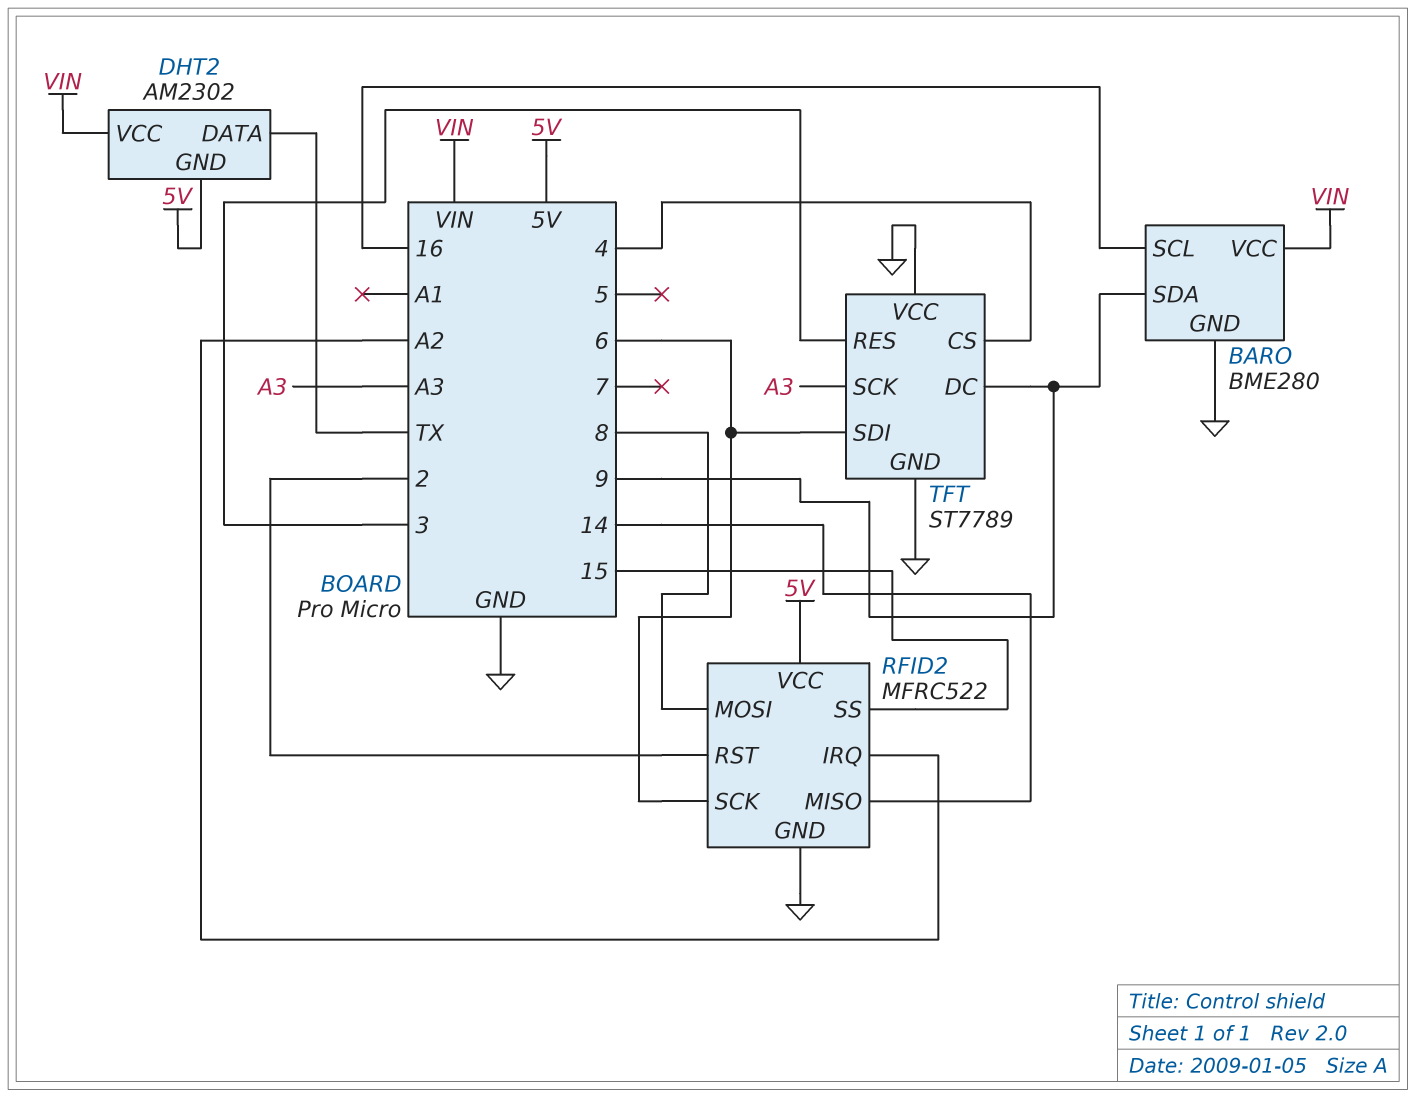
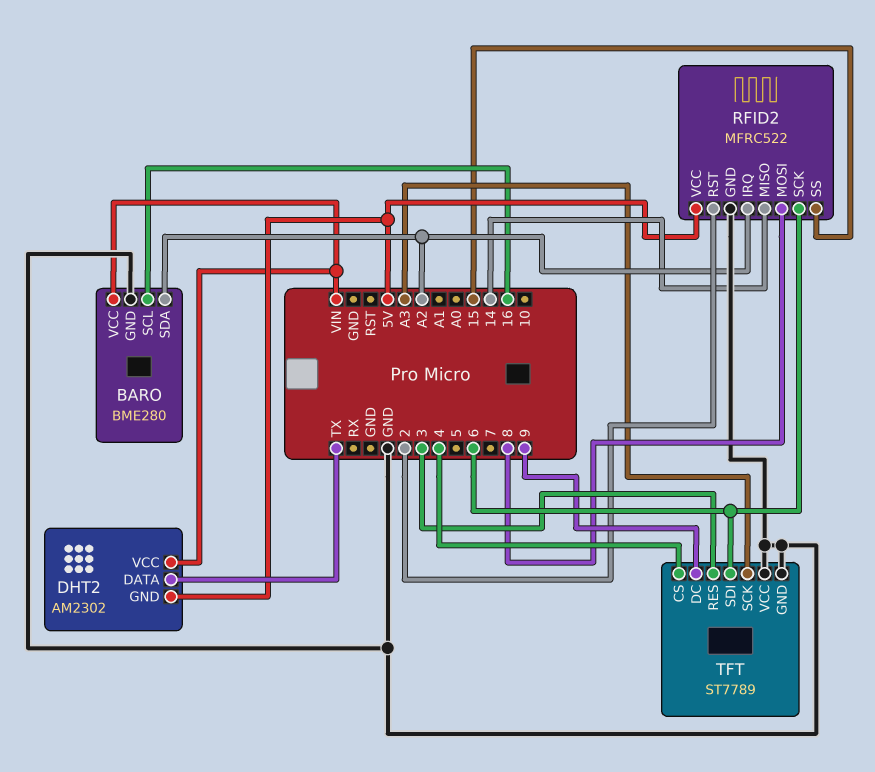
BARO pin SDA: 9 -> A2

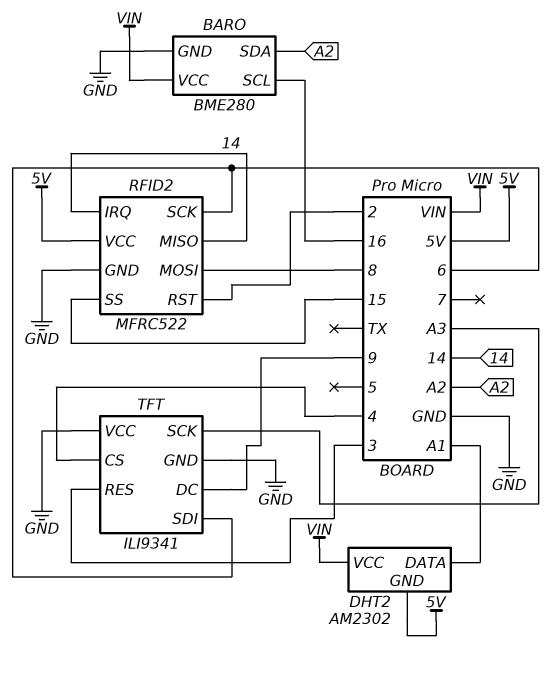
DHT2 pin DATA: TX -> A1
RFID2 pin IRQ: A2 -> 14
TFT: ST7789 -> ILI9341

